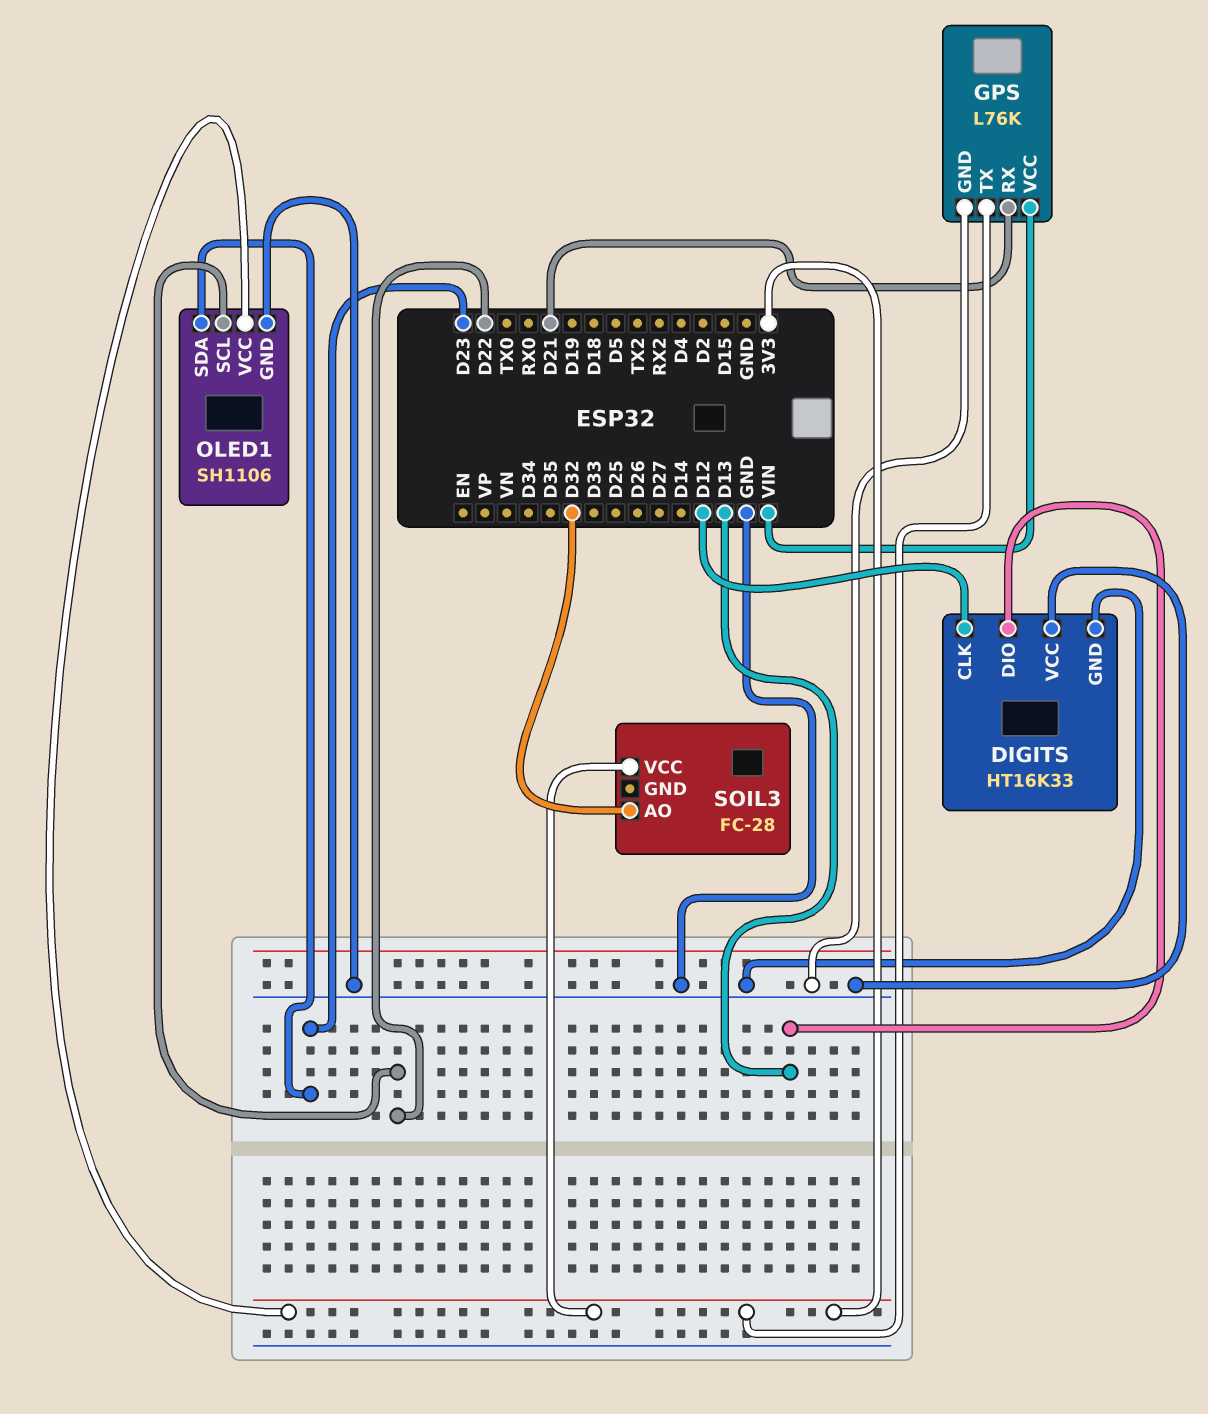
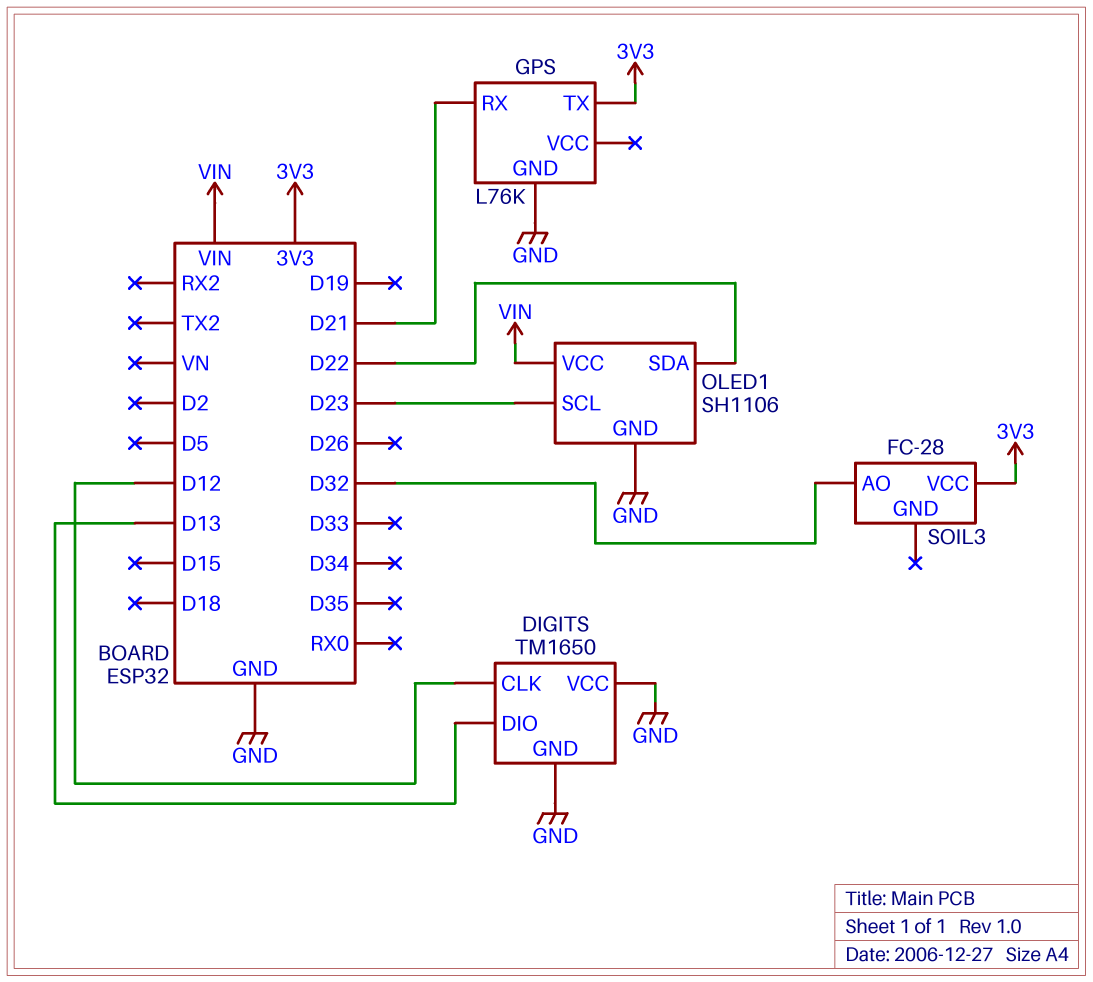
DIGITS: HT16K33 -> TM1650
GPS pin VCC: VIN -> none
OLED1 pin SCL: D22 -> D23
OLED1 pin SDA: D23 -> D22
OLED1 pin VCC: 3V3 -> VIN

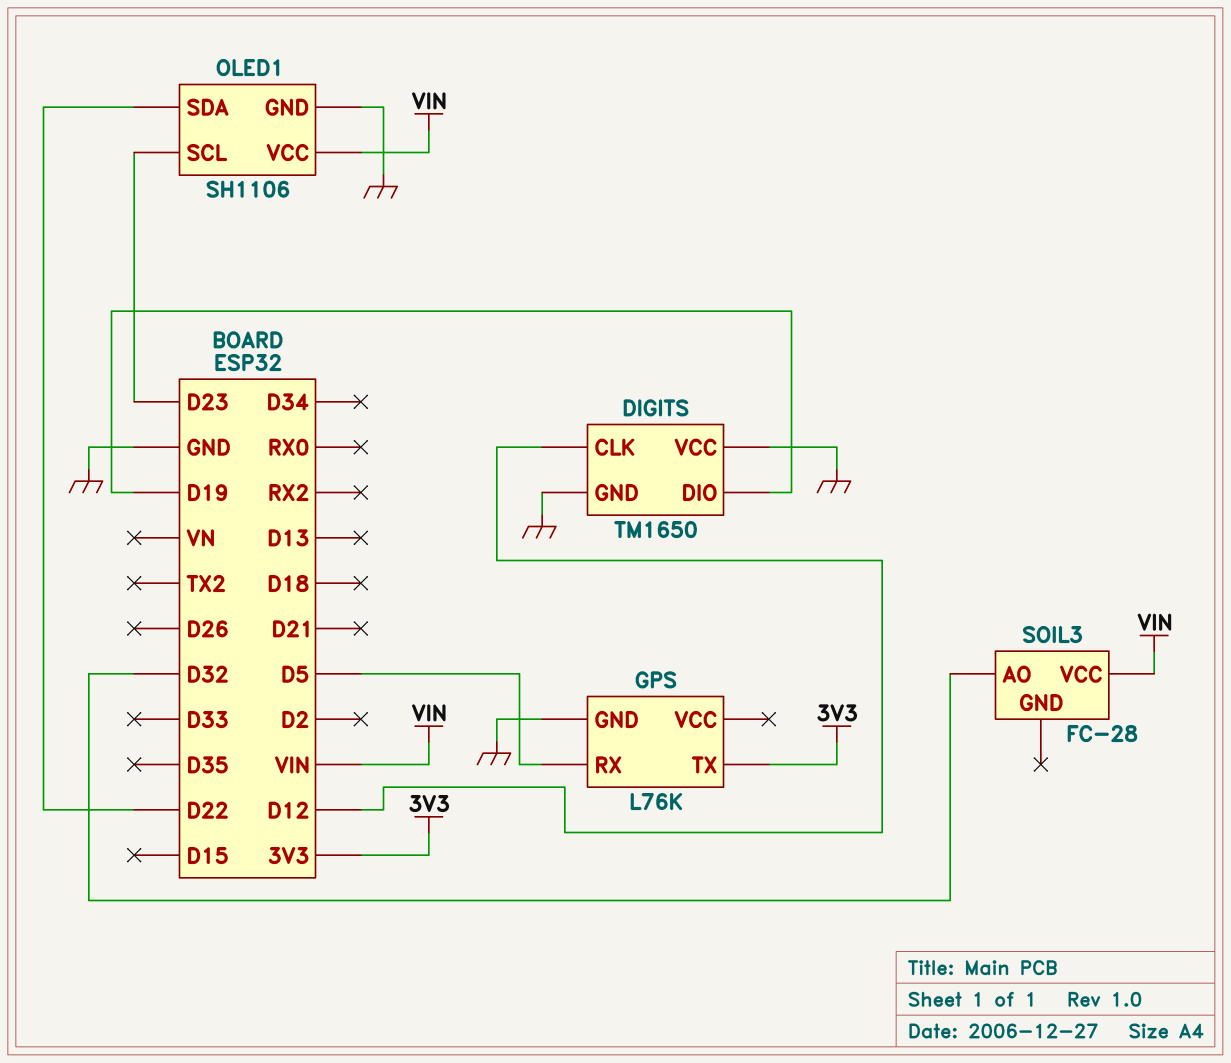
DIGITS pin DIO: D13 -> D19
GPS pin RX: D21 -> D5
SOIL3 pin VCC: 3V3 -> VIN

